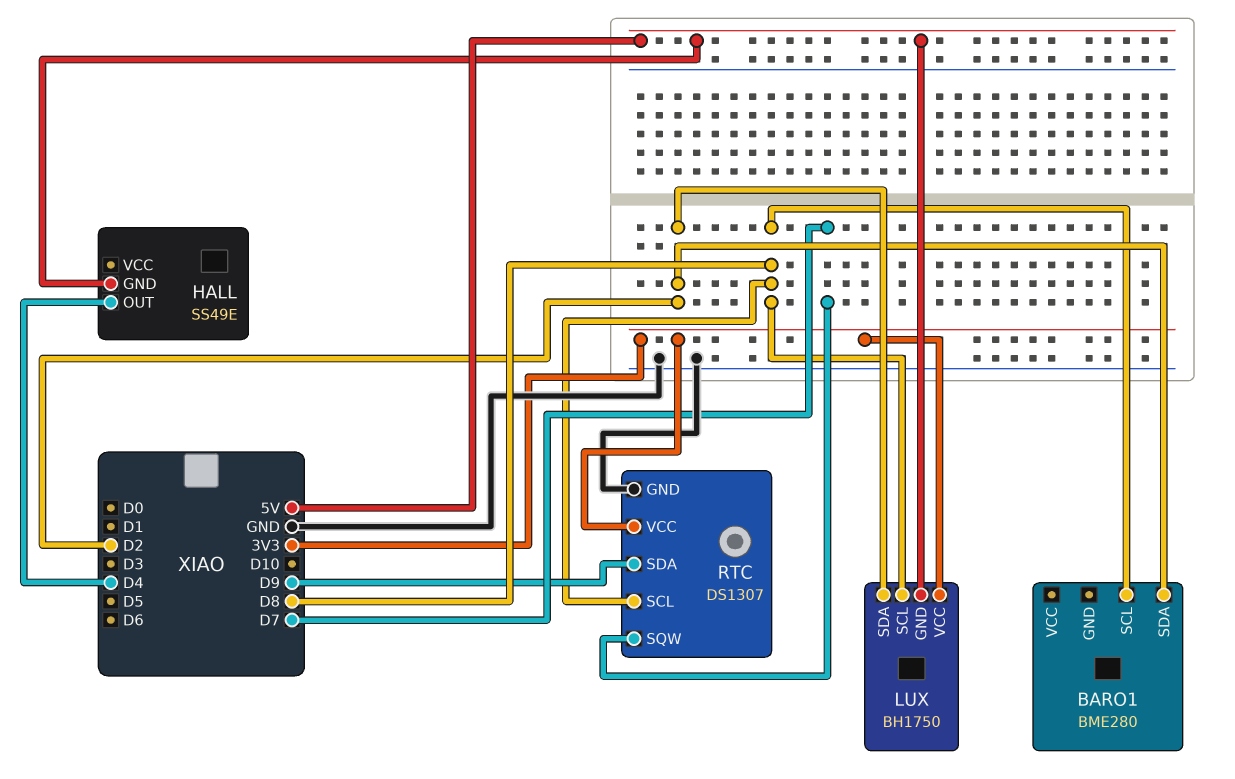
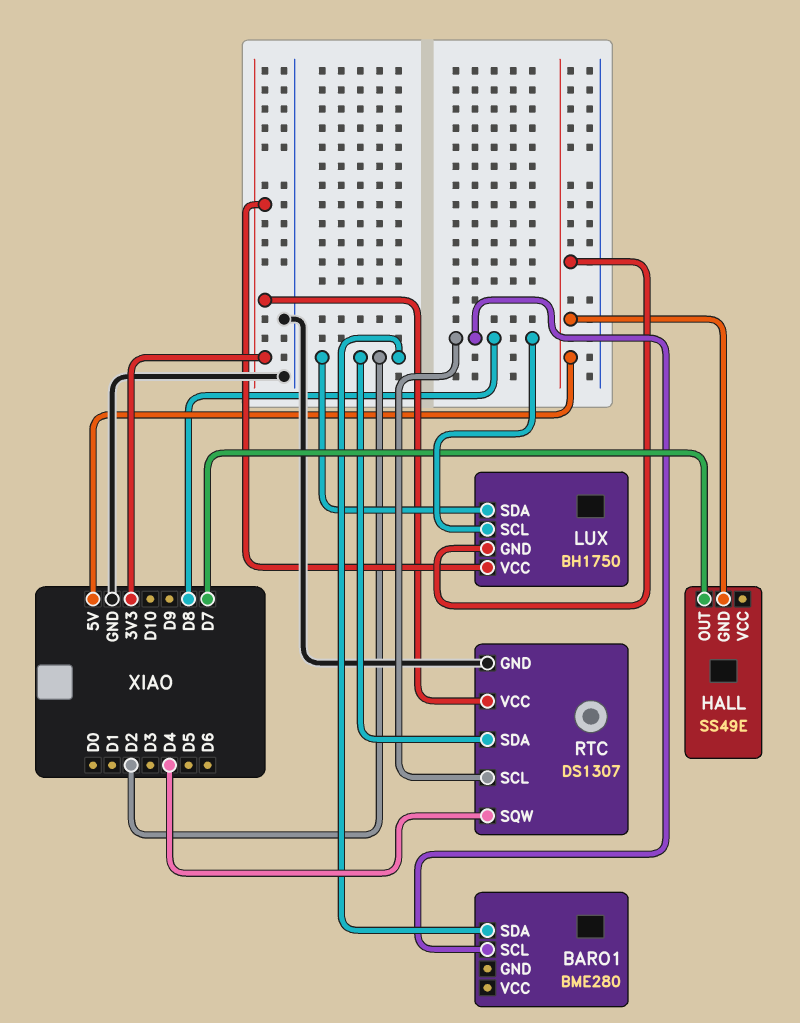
HALL pin OUT: D4 -> D7
RTC pin SDA: D9 -> D2
RTC pin SQW: D7 -> D4

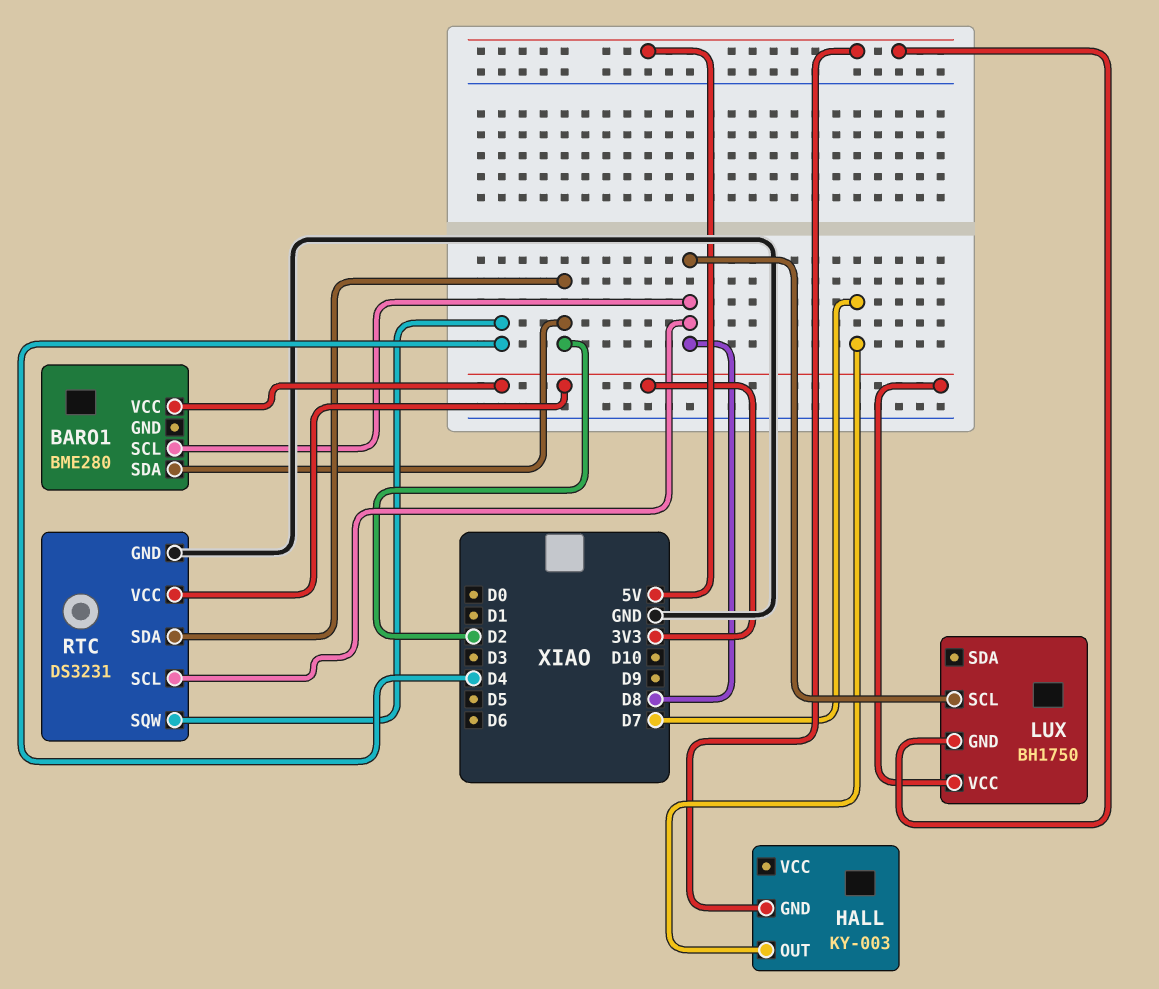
BARO1 pin VCC: none -> 3V3
HALL: SS49E -> KY-003
LUX pin SDA: D2 -> none
RTC: DS1307 -> DS3231

